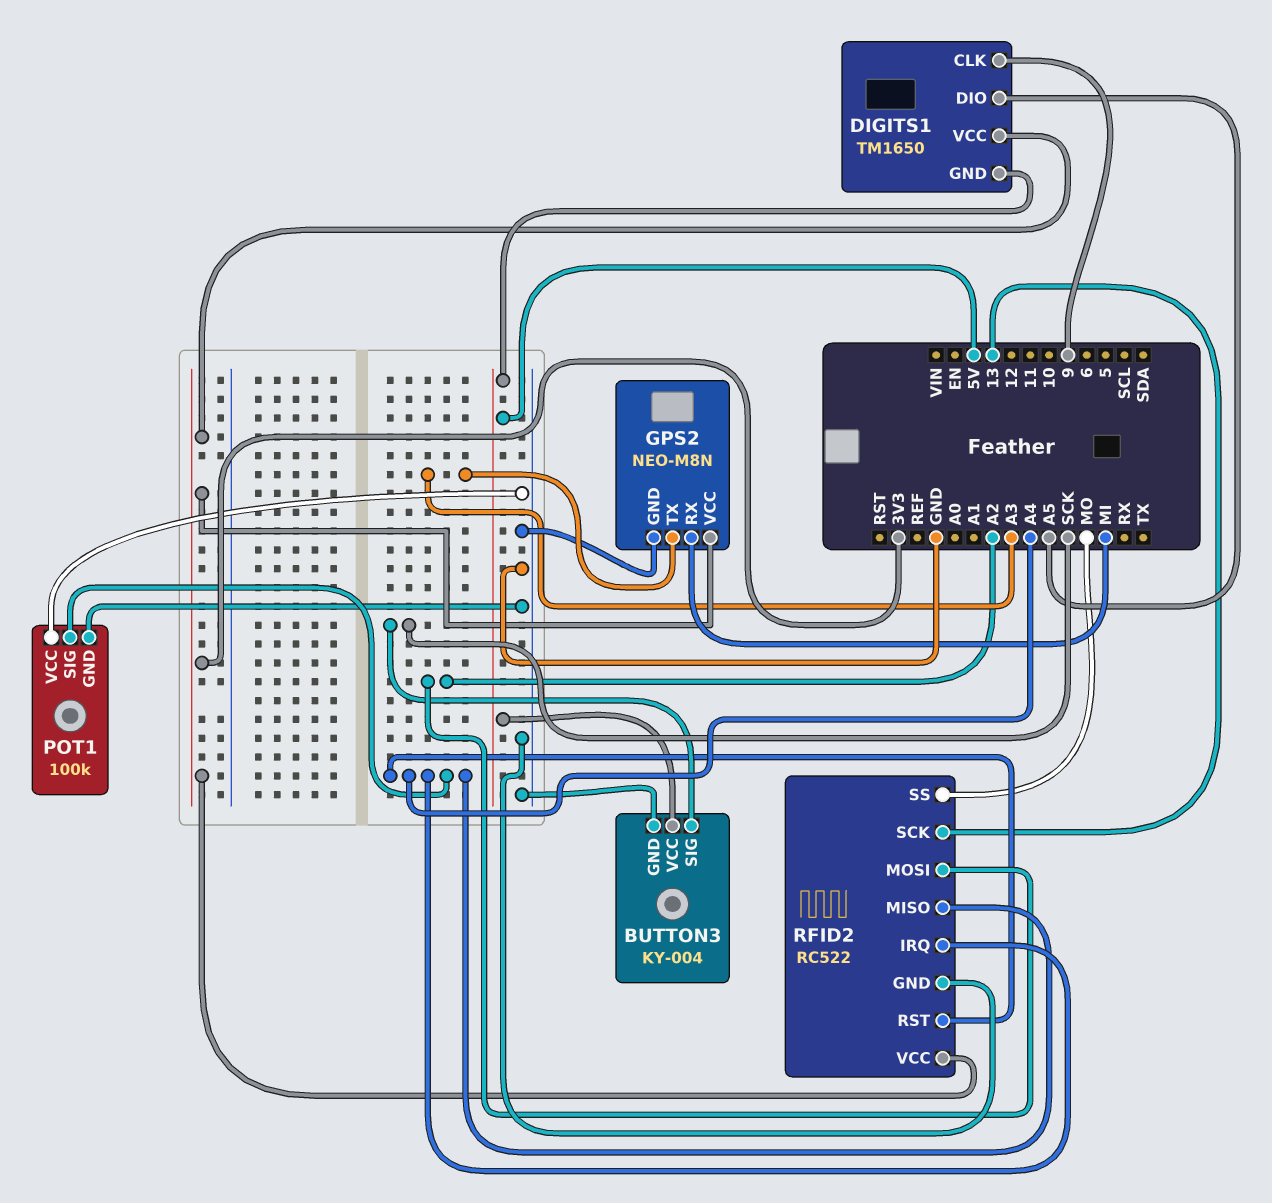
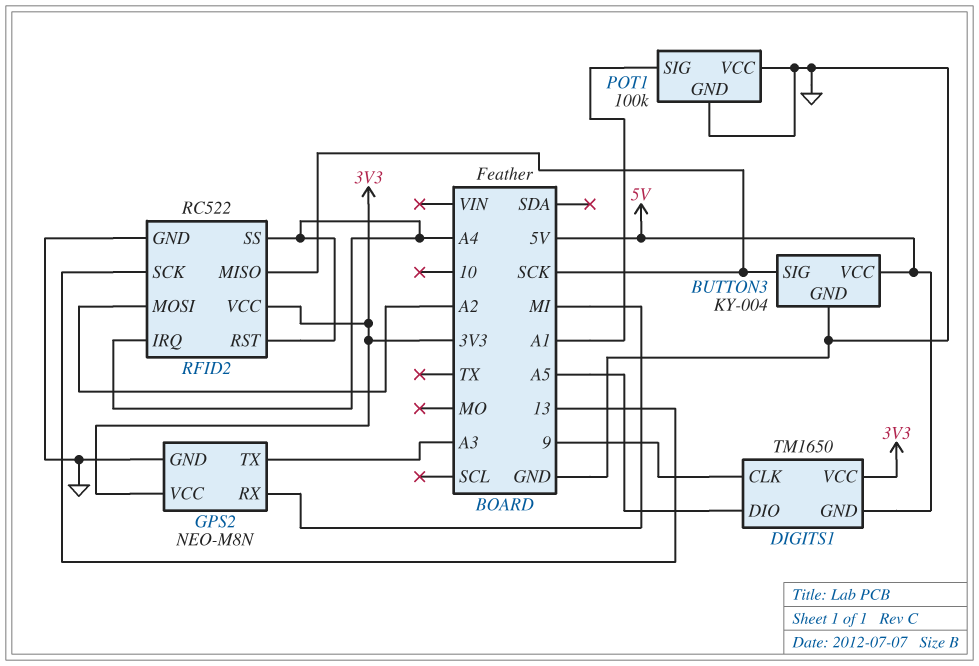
POT1 pin SIG: A4 -> A1
RFID2 pin MISO: A4 -> SCK
RFID2 pin SS: MO -> A4

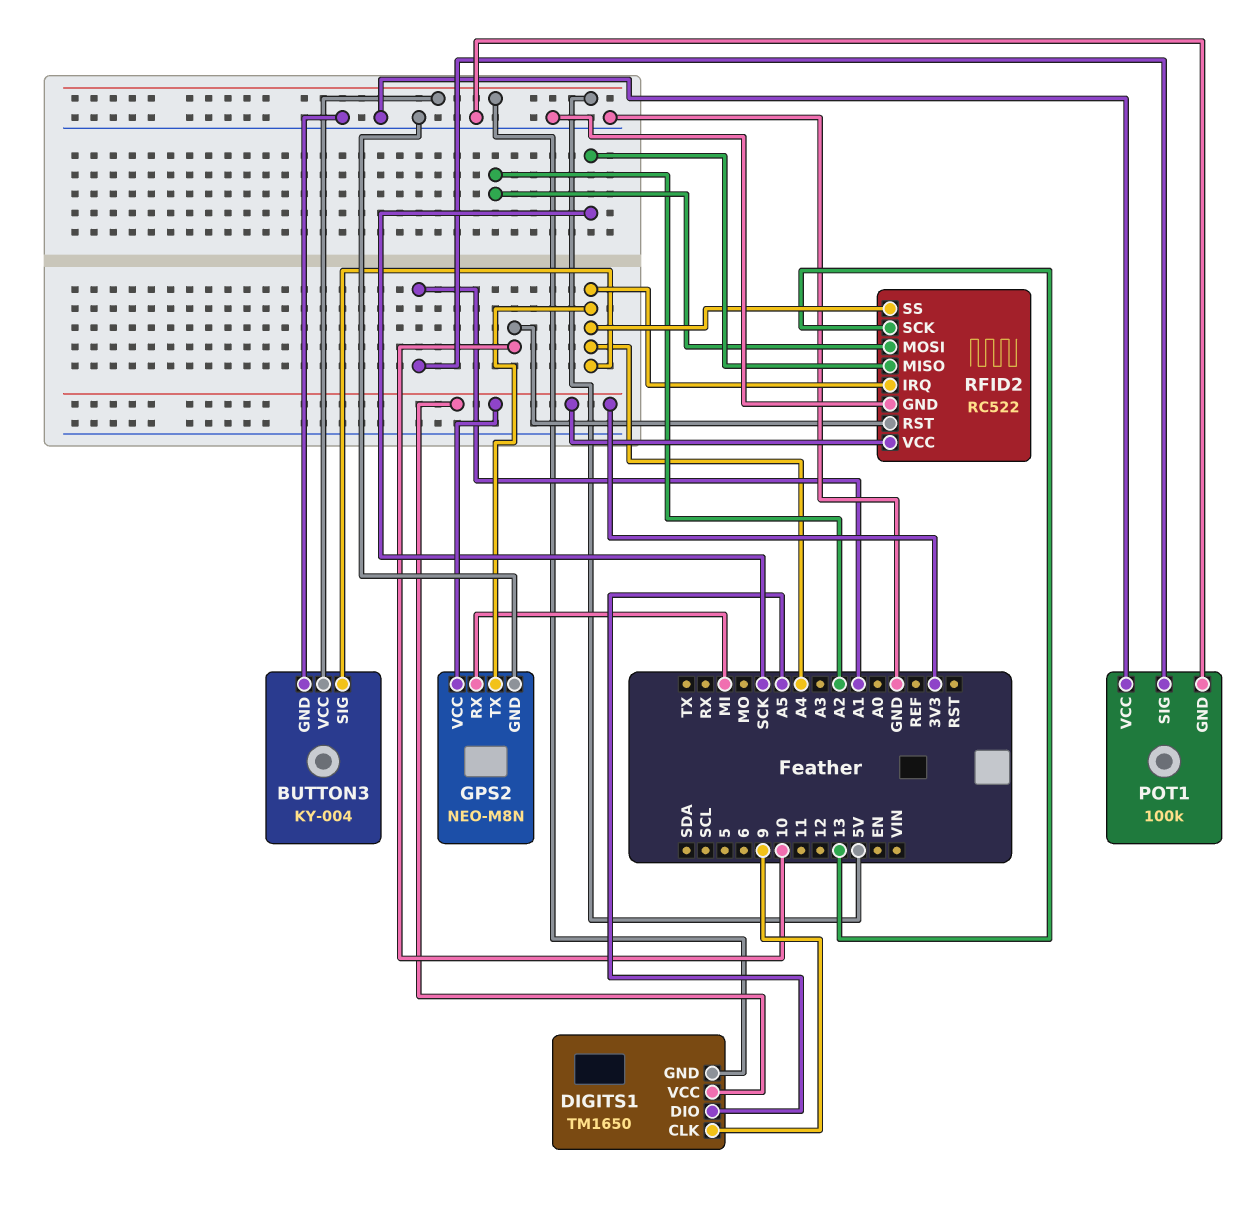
BUTTON3 pin SIG: SCK -> A4
GPS2 pin TX: A3 -> A4
RFID2 pin RST: A4 -> 10

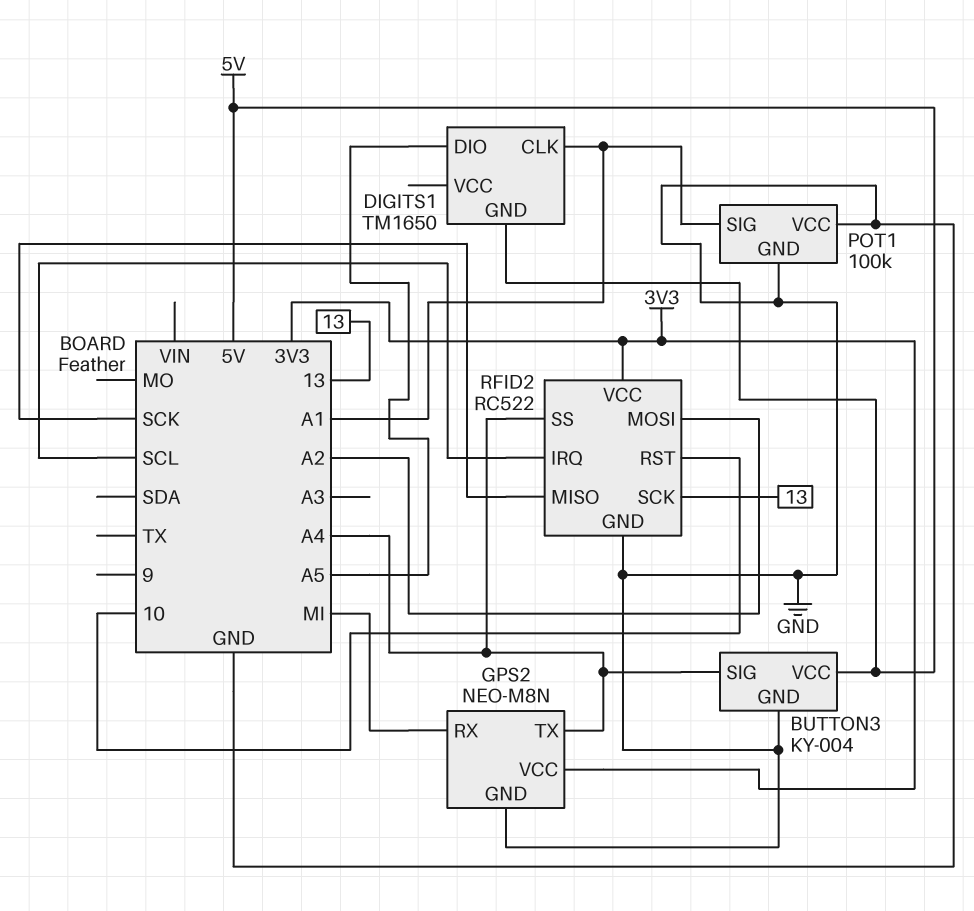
DIGITS1 pin CLK: 9 -> A1
DIGITS1 pin VCC: 3V3 -> none
RFID2 pin IRQ: A4 -> SCL

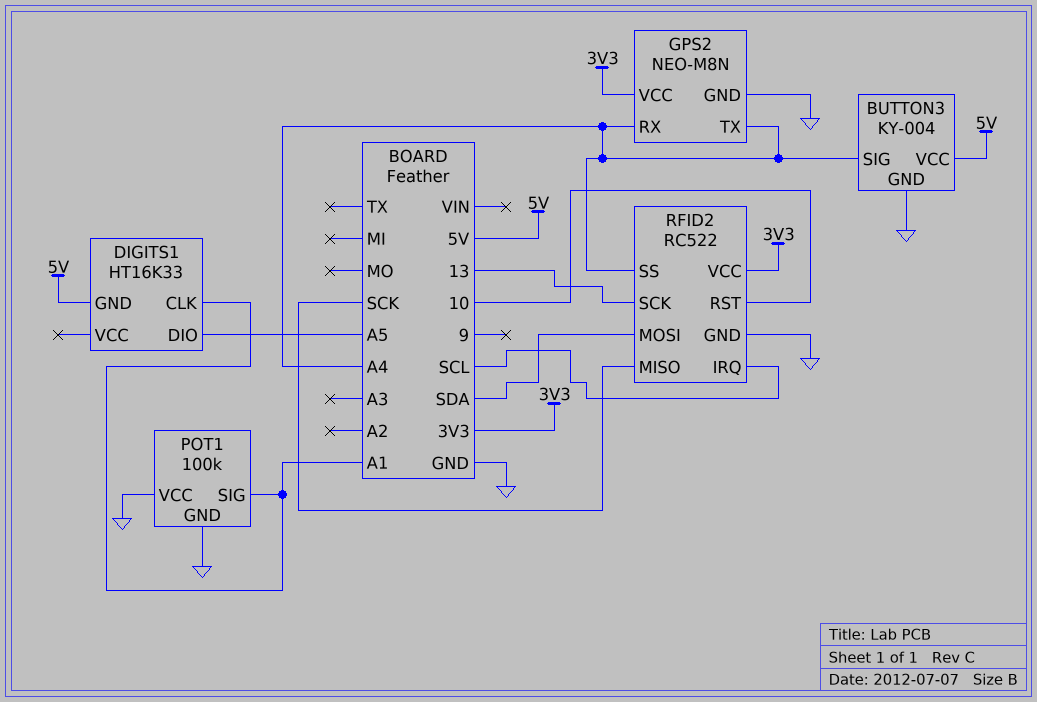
DIGITS1: TM1650 -> HT16K33
GPS2 pin RX: MI -> A4
RFID2 pin MOSI: A2 -> SDA

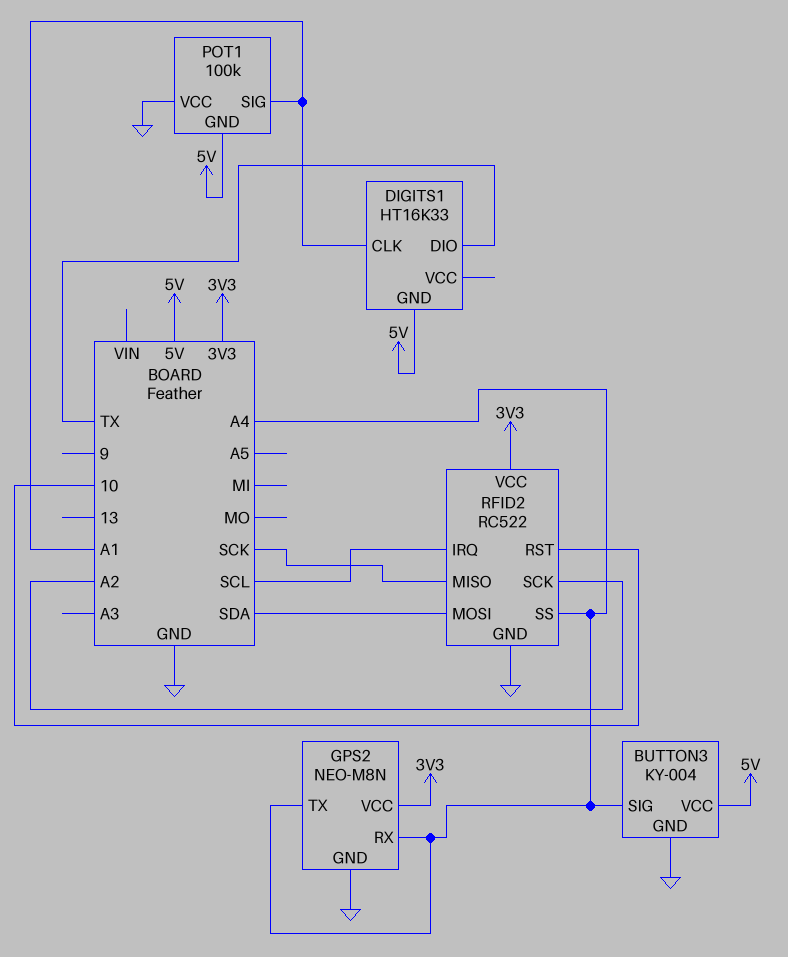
DIGITS1 pin DIO: A5 -> TX
POT1 pin GND: GND -> 5V
RFID2 pin SCK: 13 -> A2

